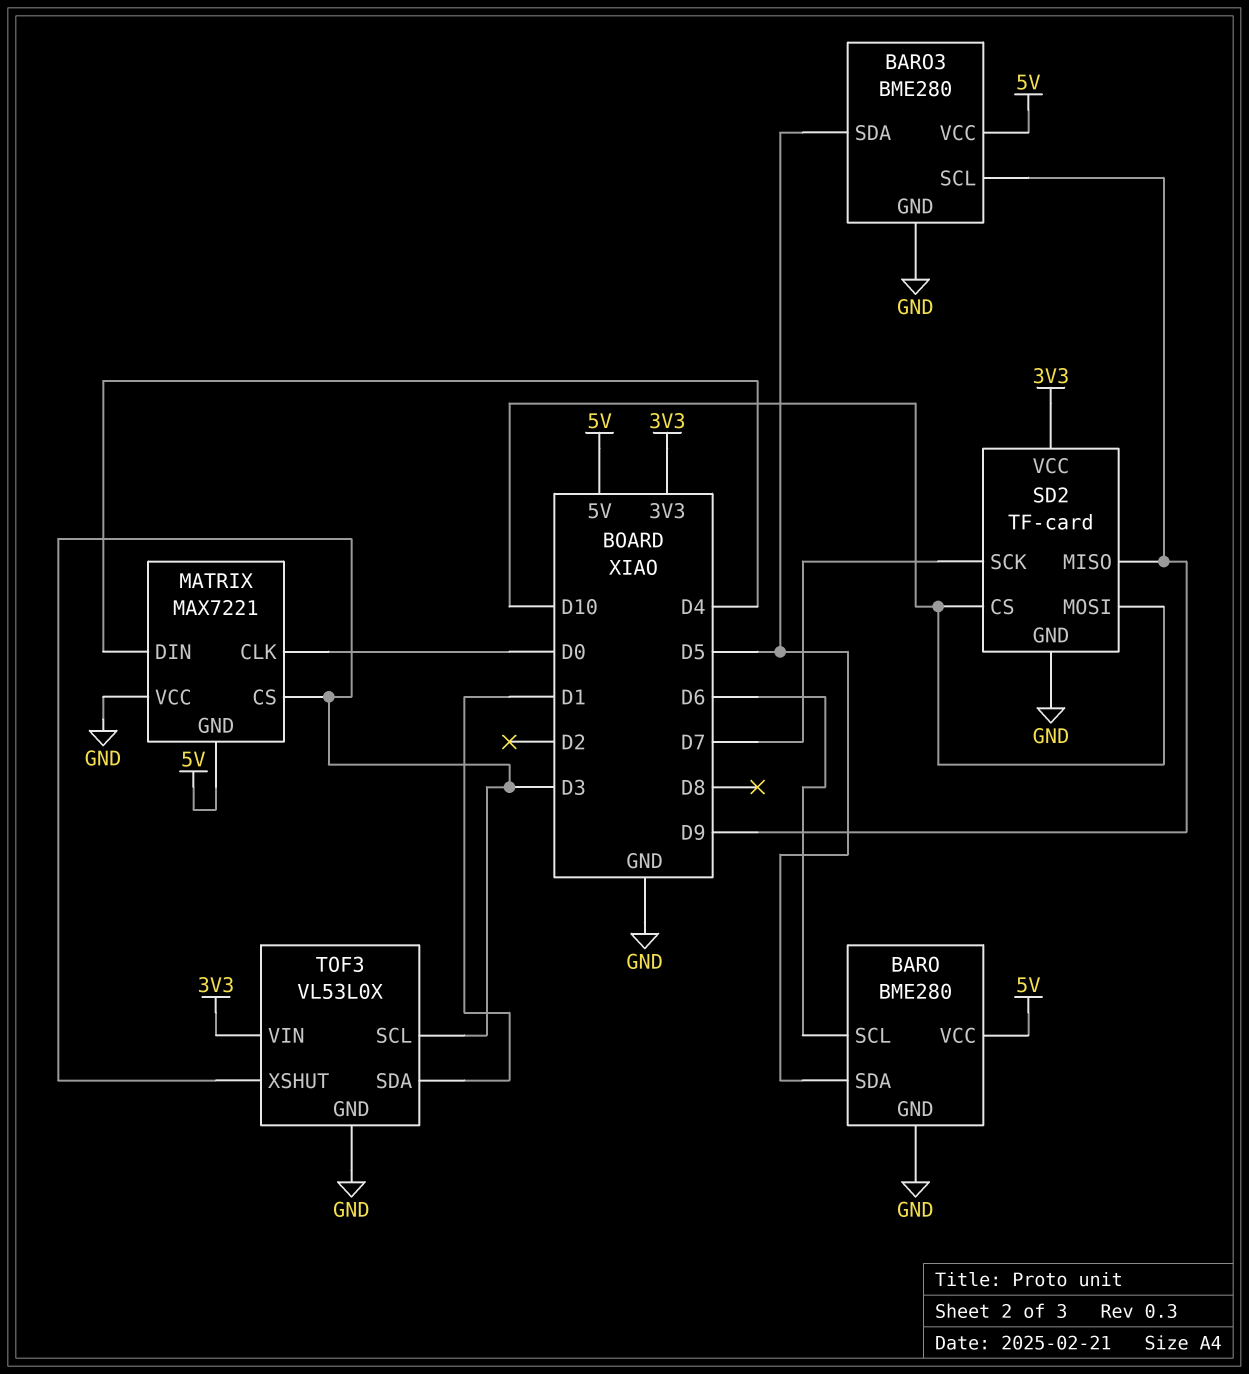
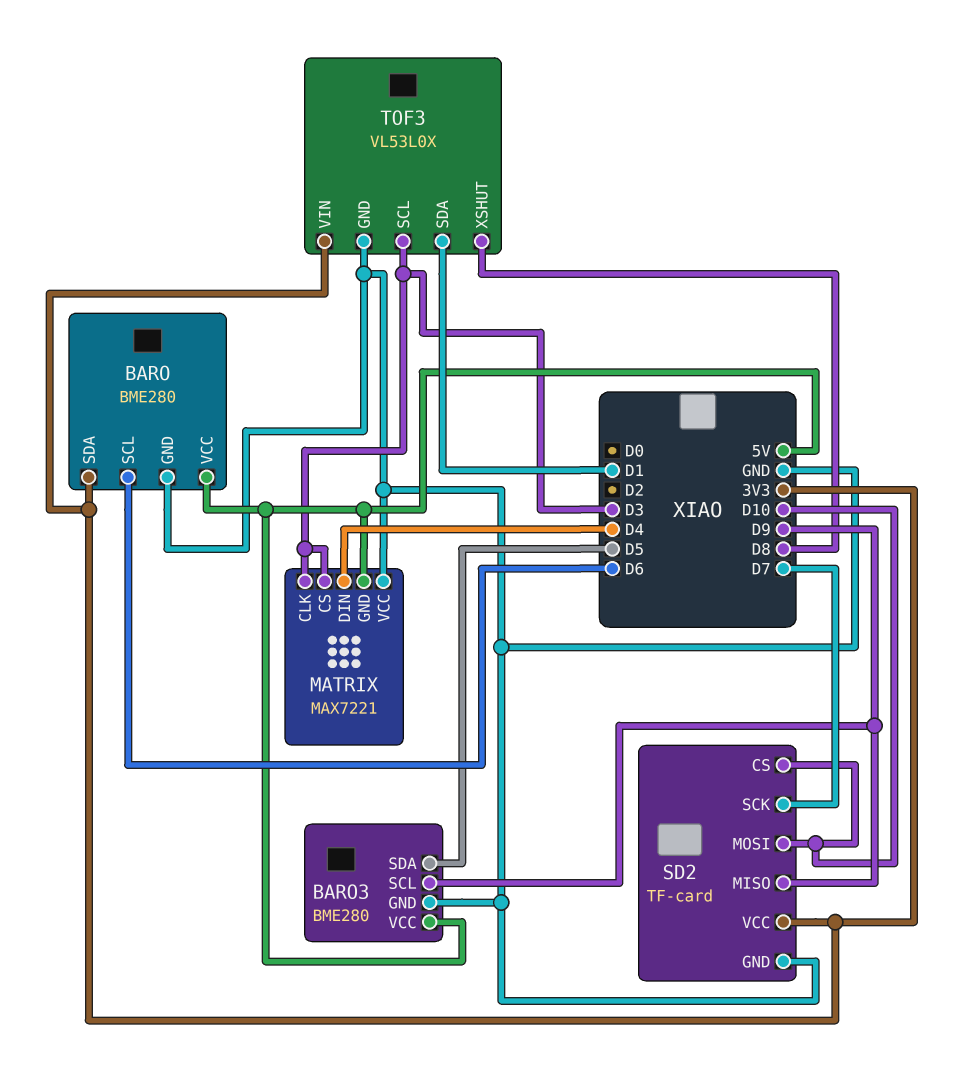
BARO pin SDA: D5 -> 3V3
MATRIX pin CLK: D0 -> D3
TOF3 pin XSHUT: D3 -> D8

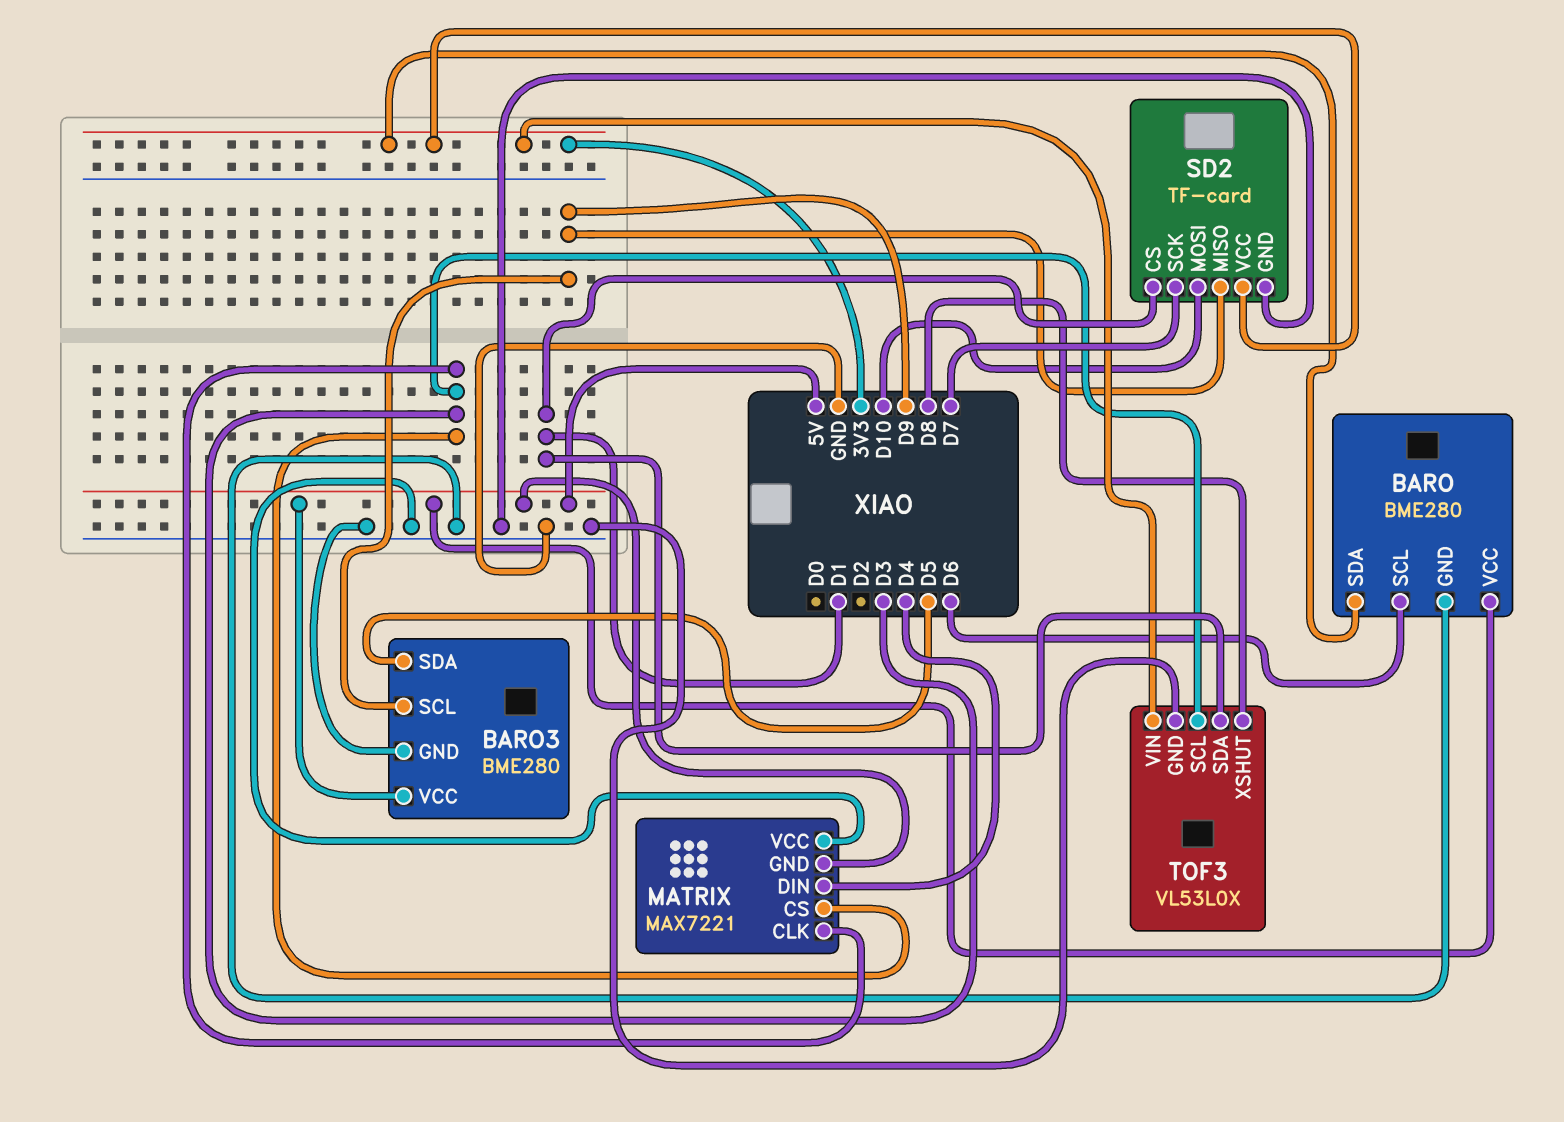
SD2 pin CS: D10 -> D1

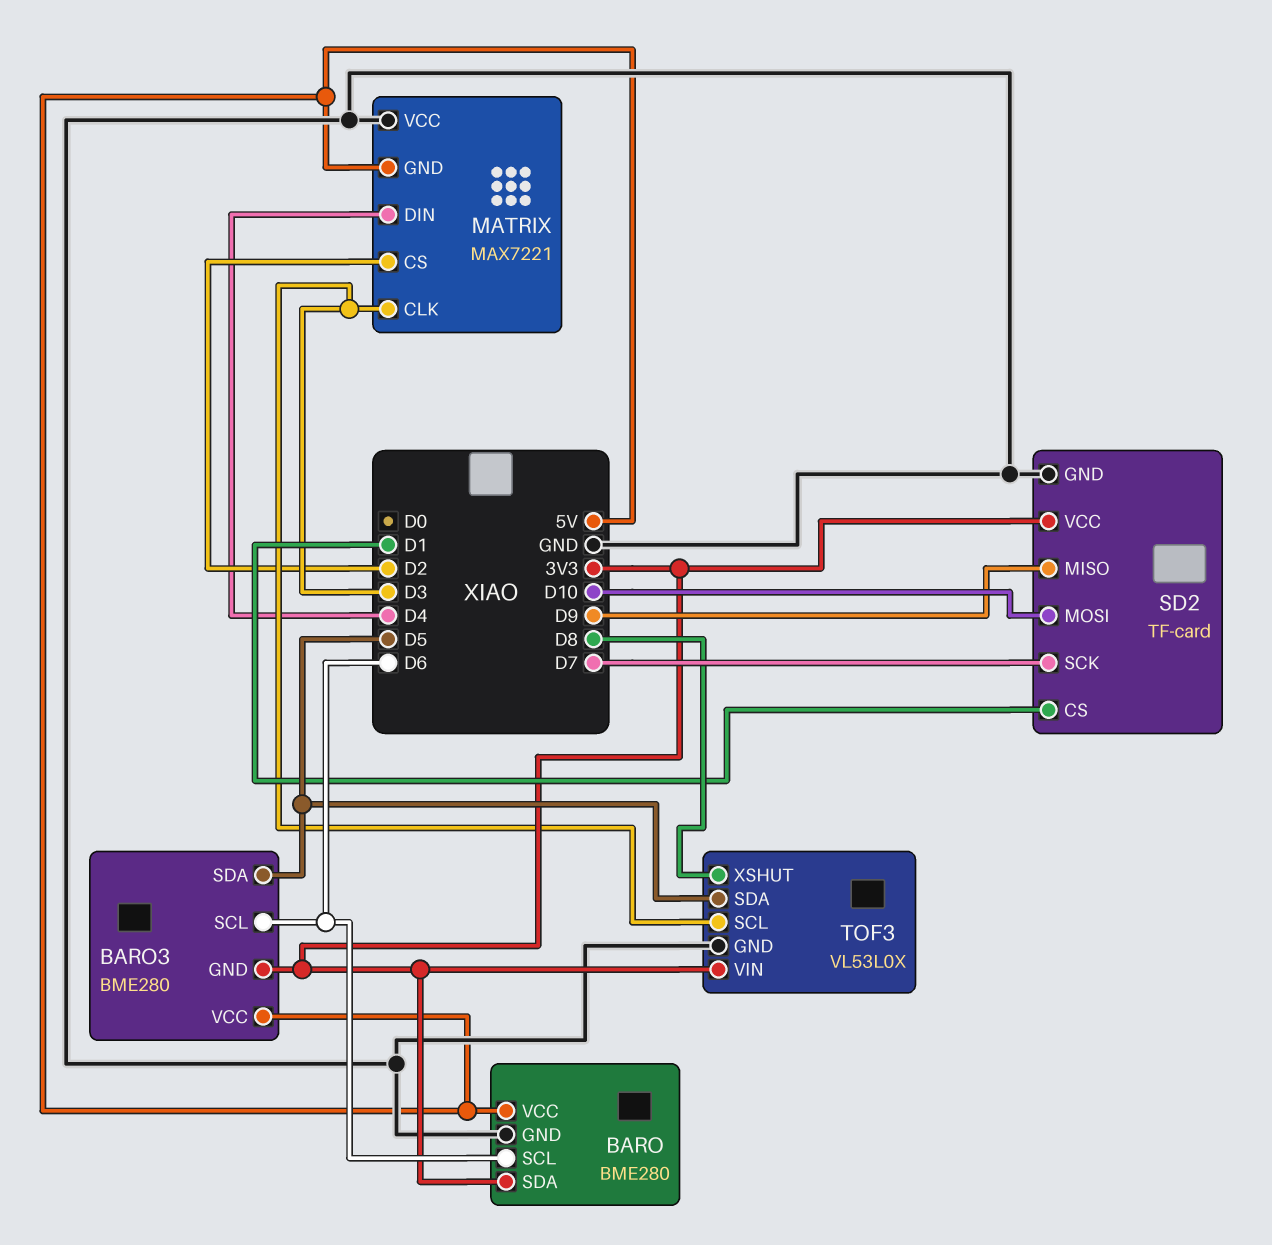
BARO3 pin GND: GND -> 3V3
BARO3 pin SCL: D9 -> D6
MATRIX pin CS: D3 -> D2
TOF3 pin SDA: D1 -> D5

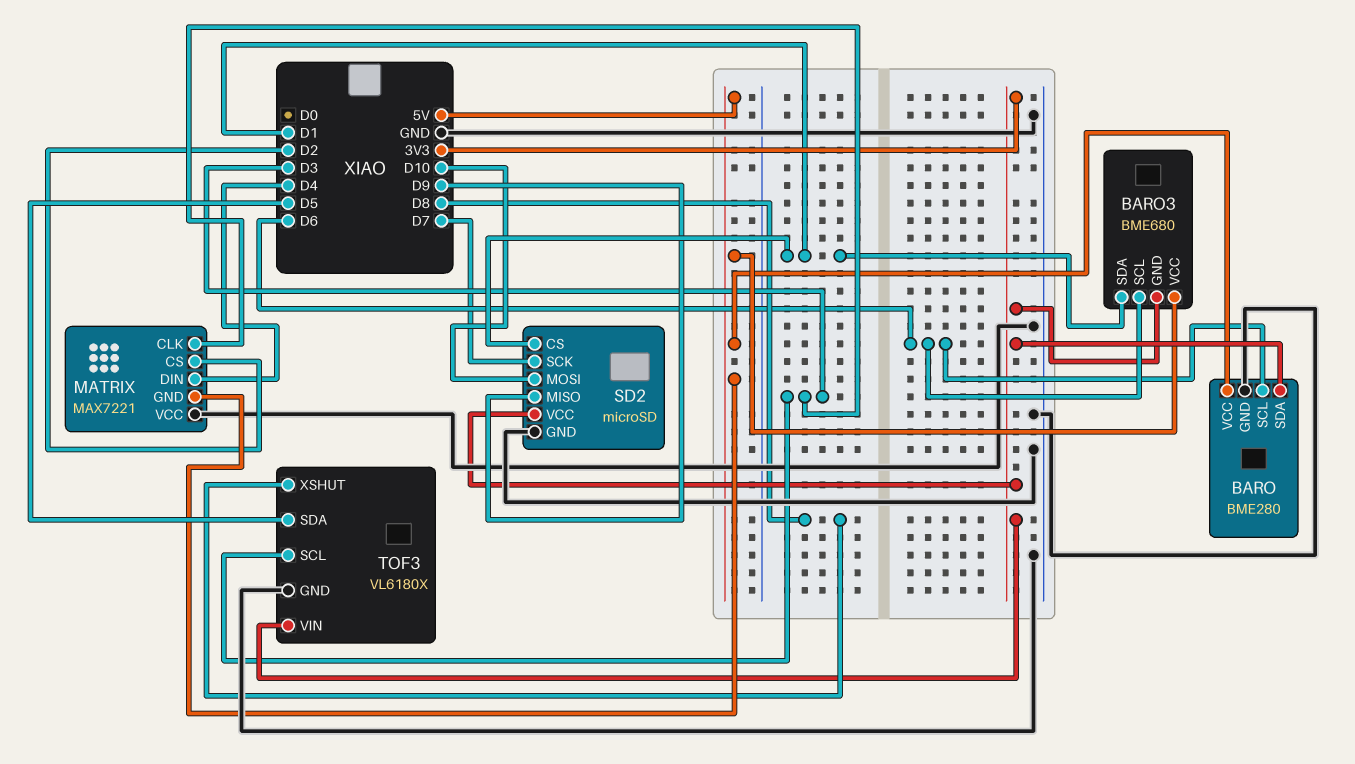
BARO3: BME280 -> BME680
BARO3 pin SDA: D5 -> D1
SD2: TF-card -> microSD
TOF3: VL53L0X -> VL6180X

